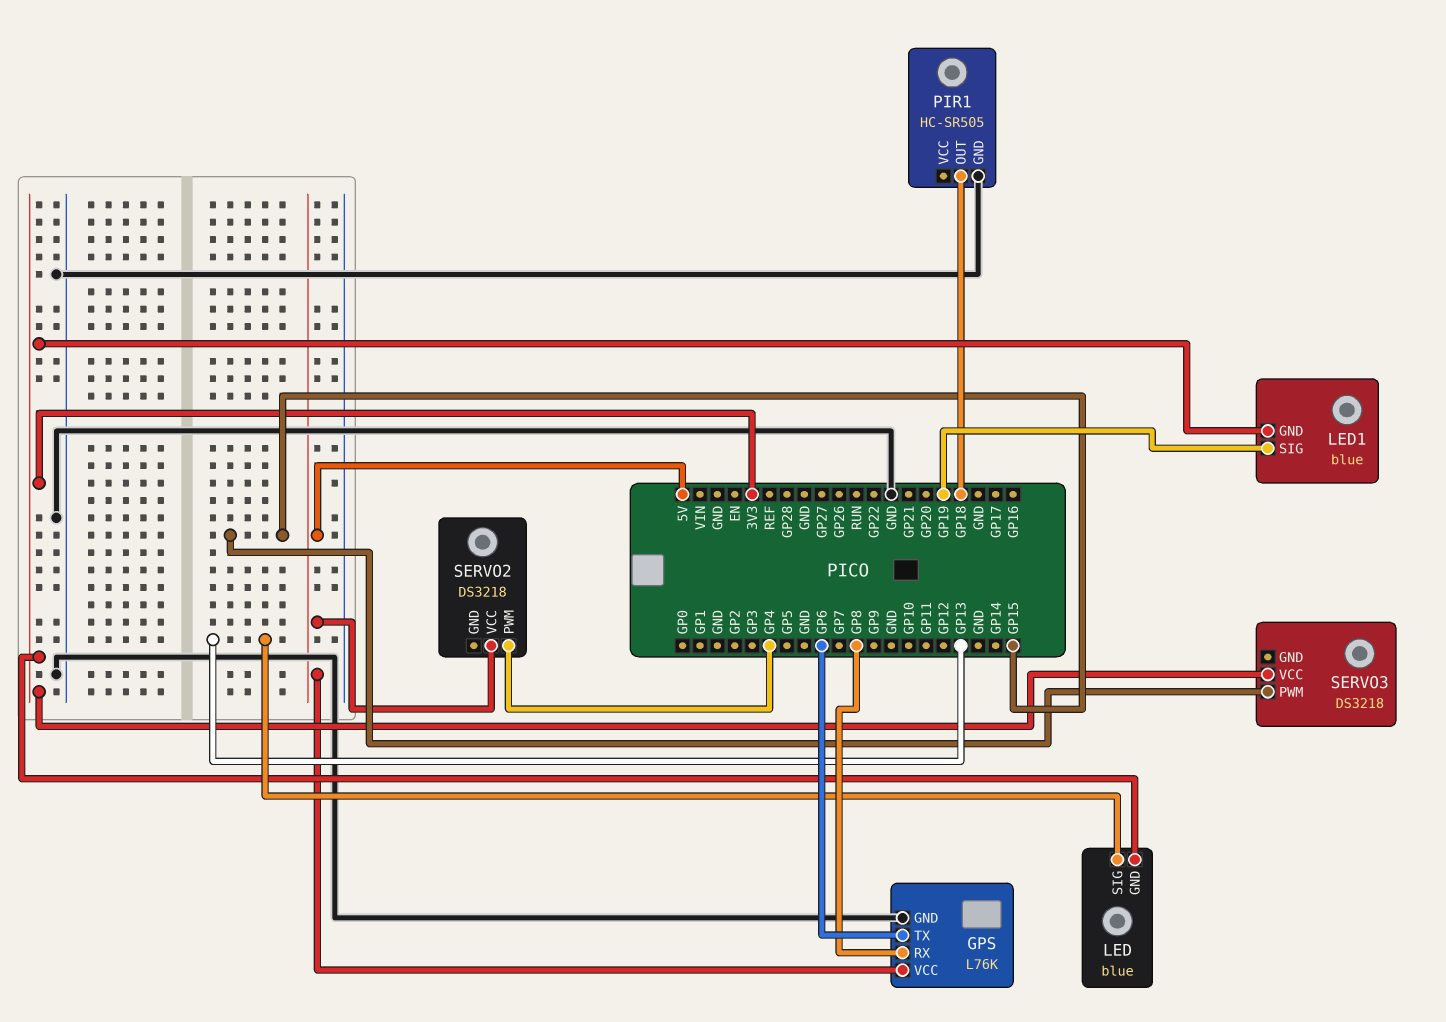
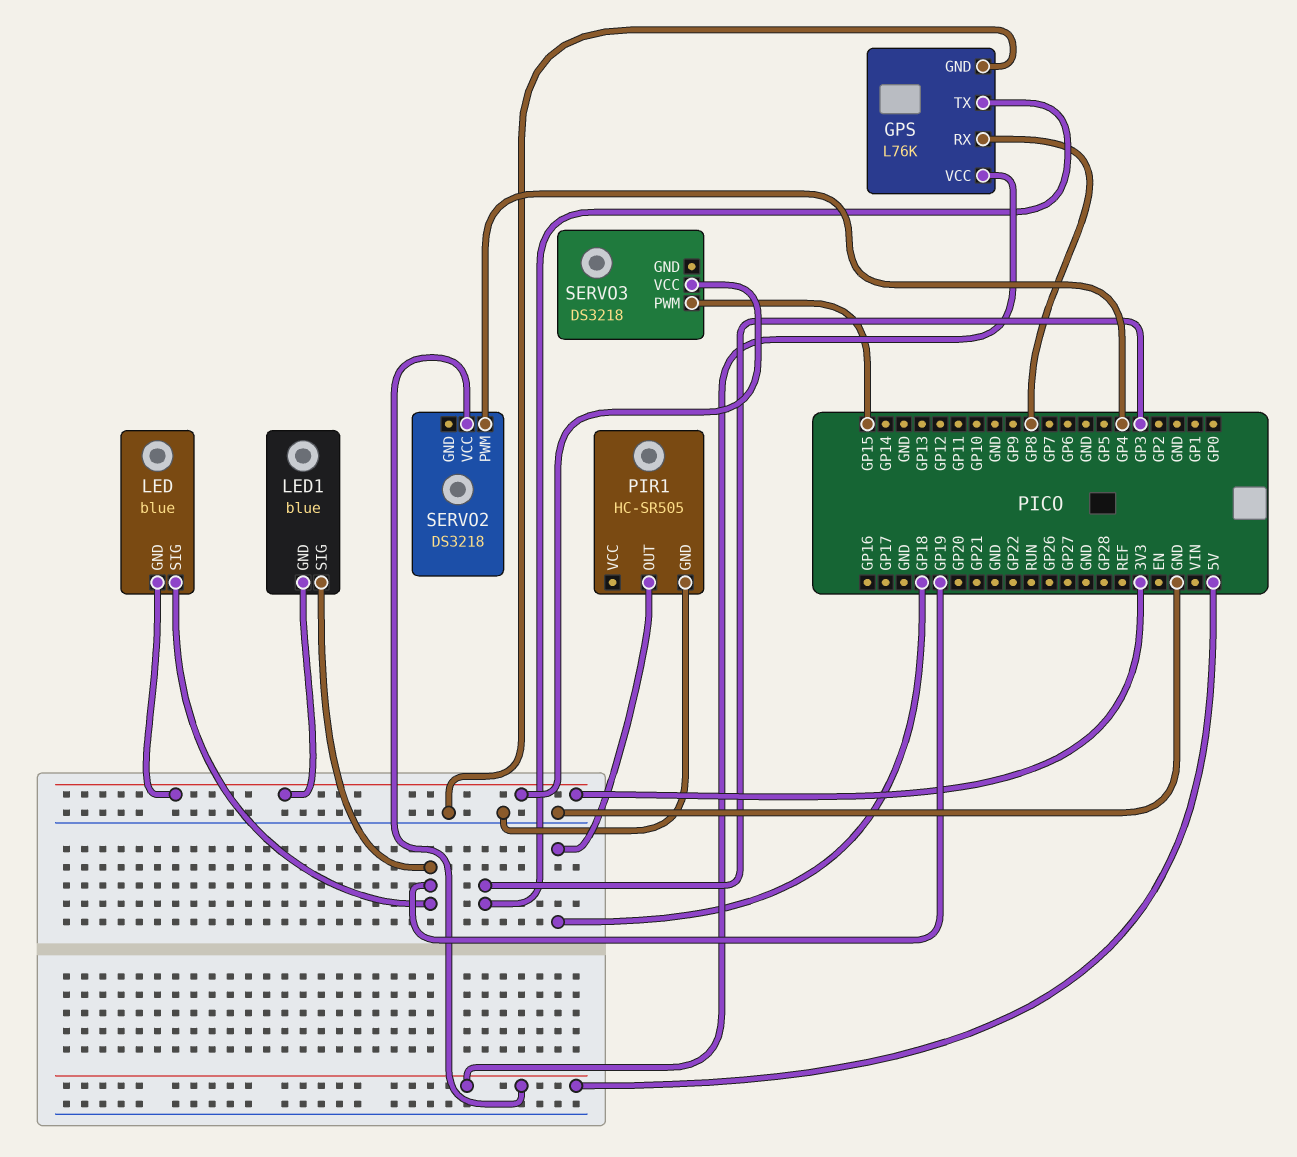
GPS pin TX: GP6 -> GP3
LED pin SIG: GP13 -> GP19

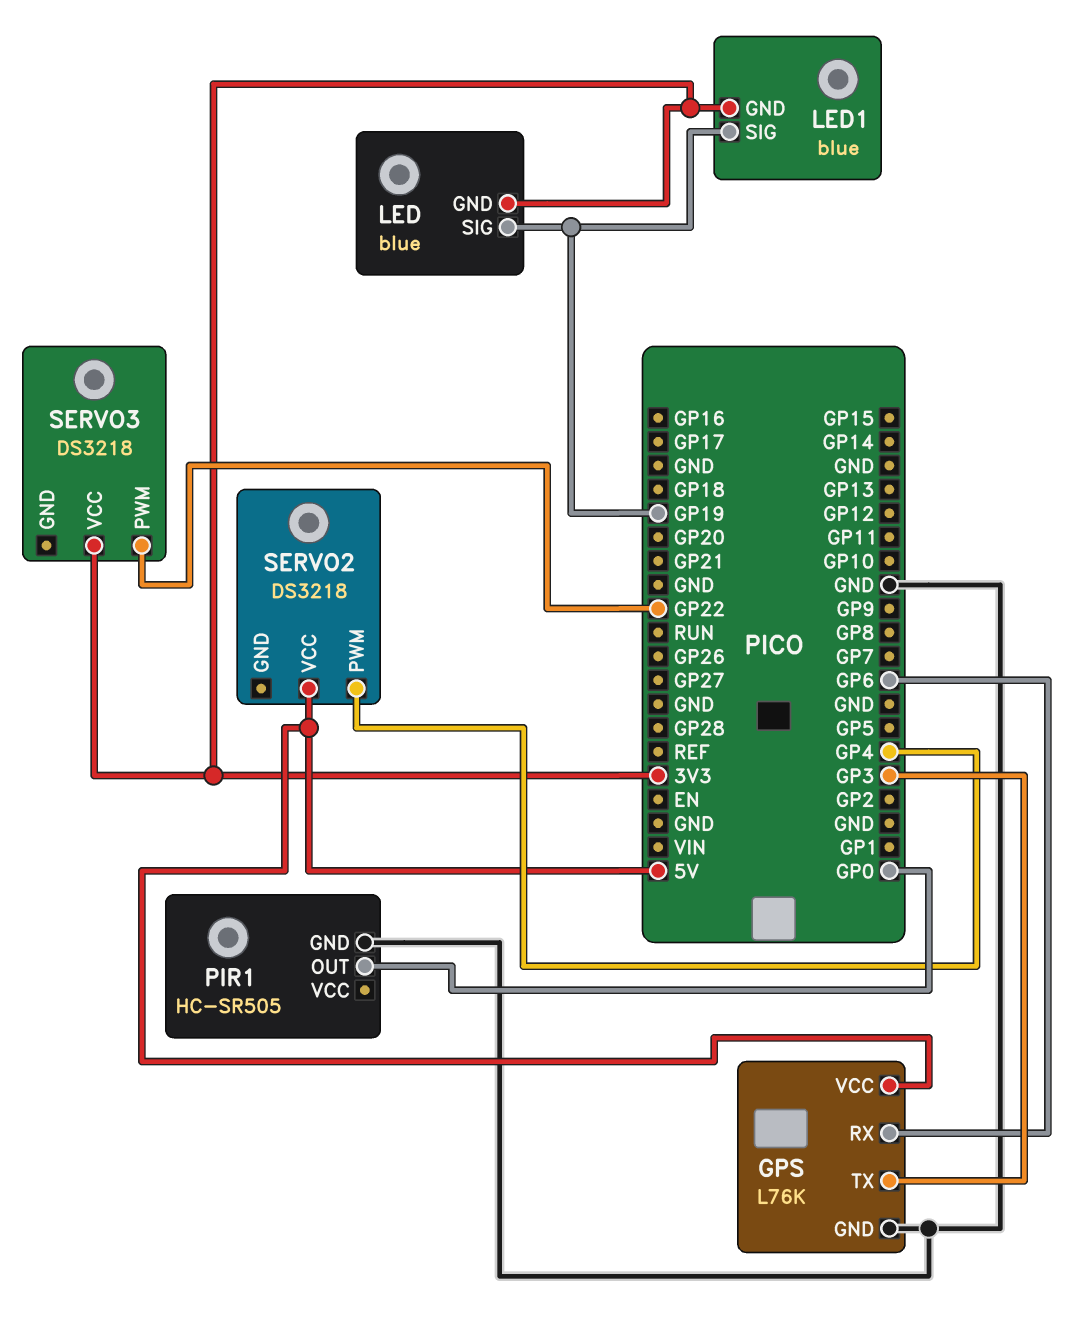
GPS pin RX: GP8 -> GP6
PIR1 pin OUT: GP18 -> GP0
SERVO3 pin PWM: GP15 -> GP22

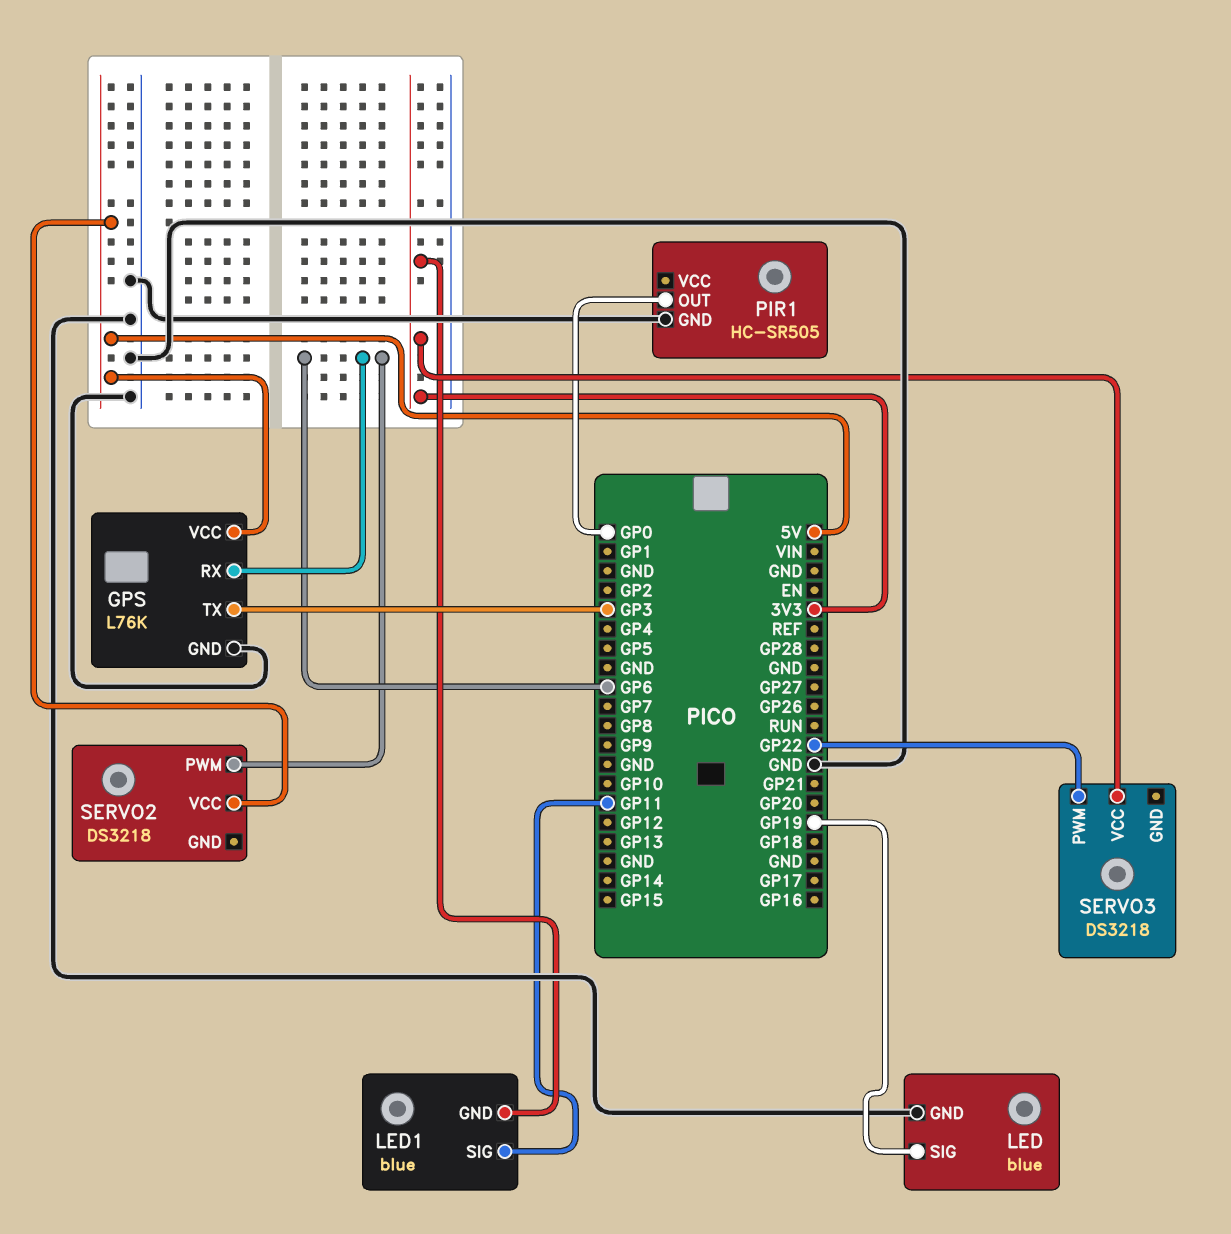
LED pin GND: 3V3 -> GND
LED1 pin SIG: GP19 -> GP11
SERVO2 pin PWM: GP4 -> GP6

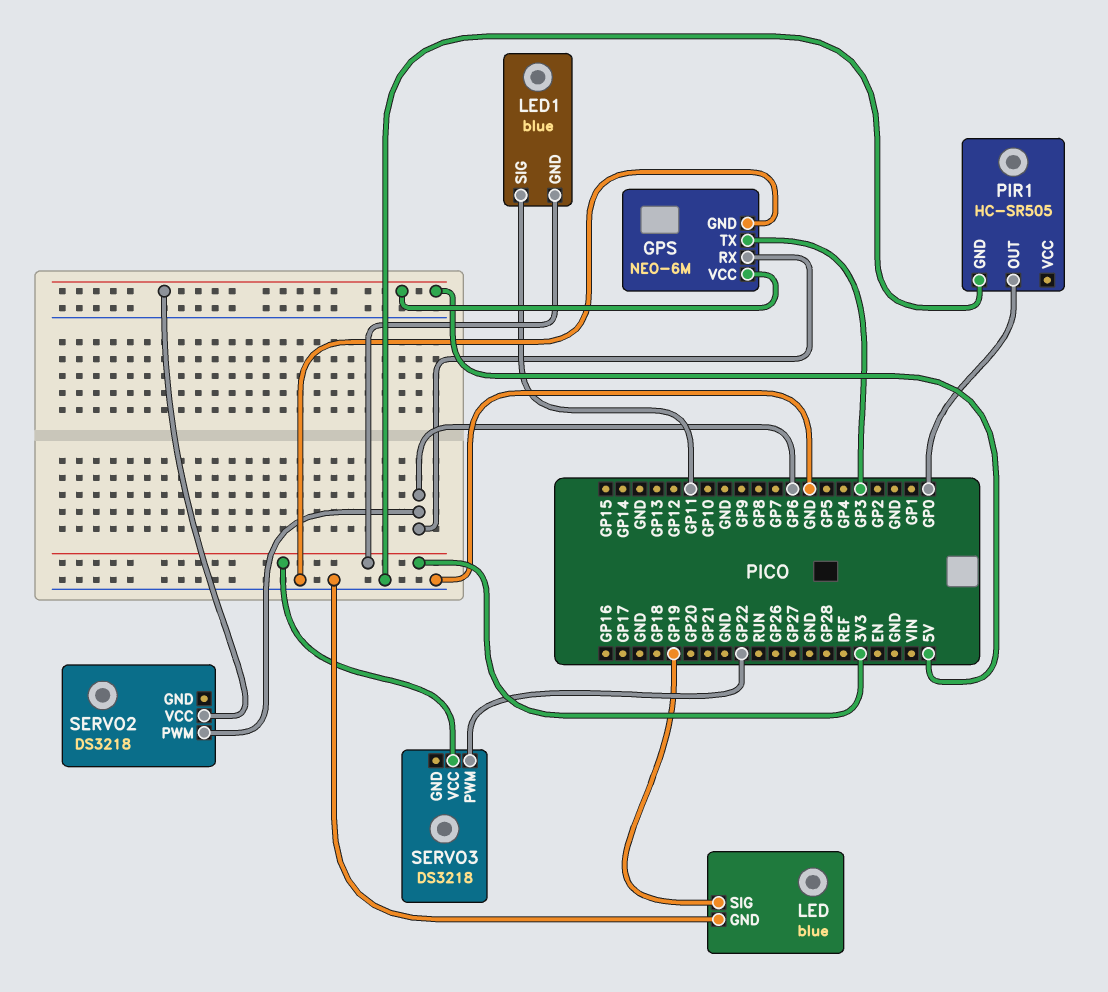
GPS: L76K -> NEO-6M

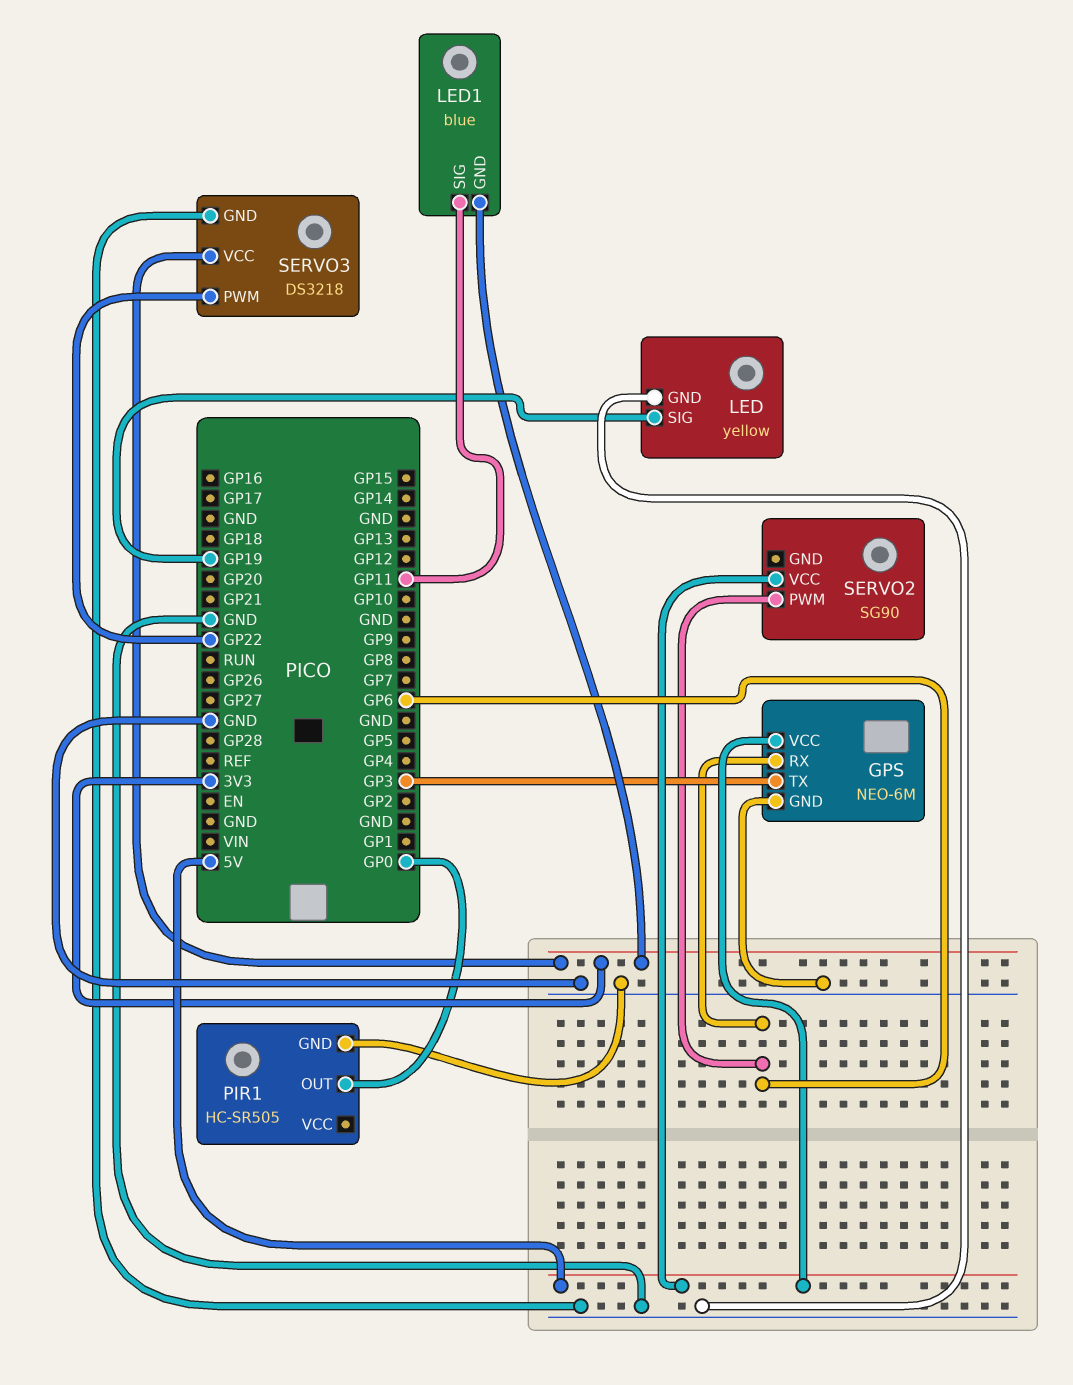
LED: blue -> yellow
SERVO2: DS3218 -> SG90
SERVO3 pin GND: none -> GND

